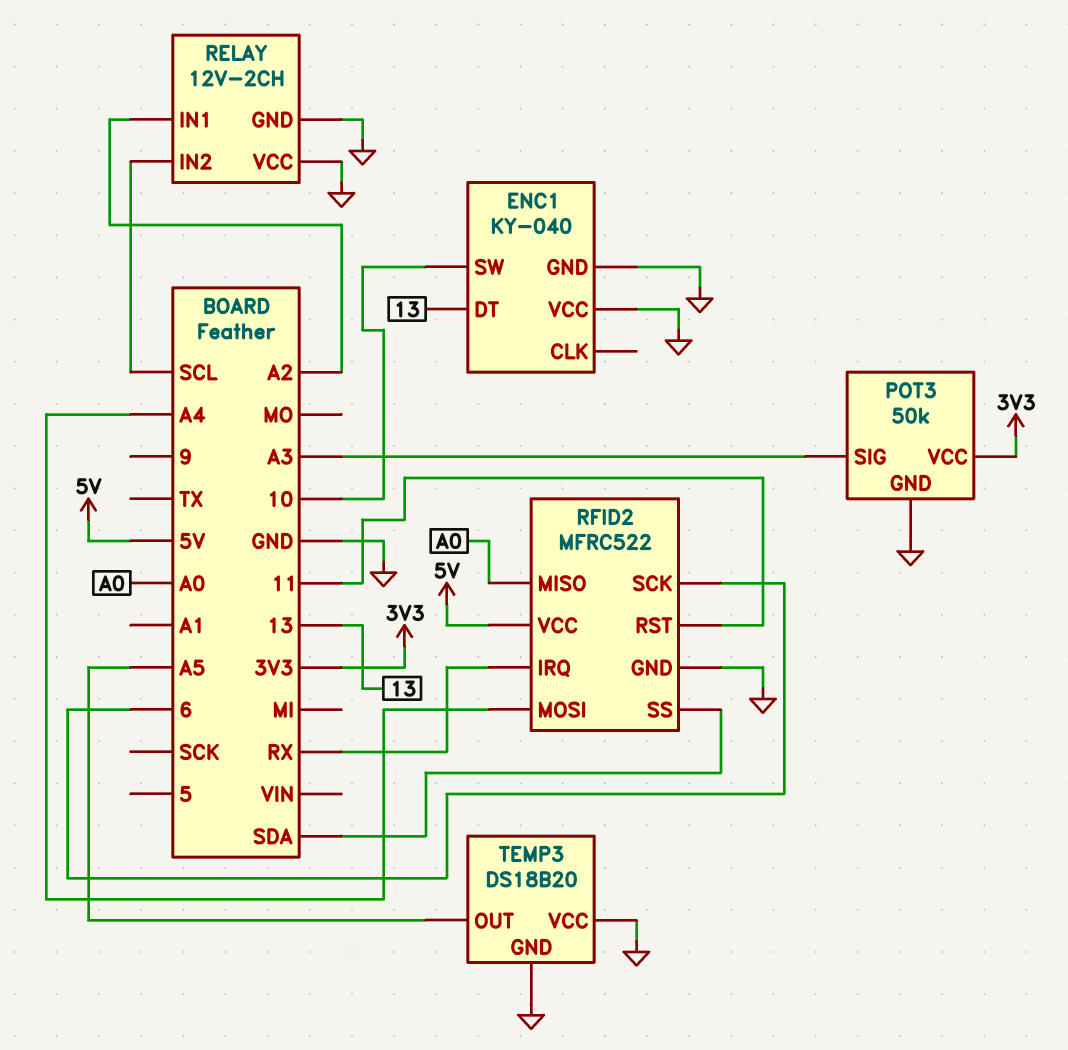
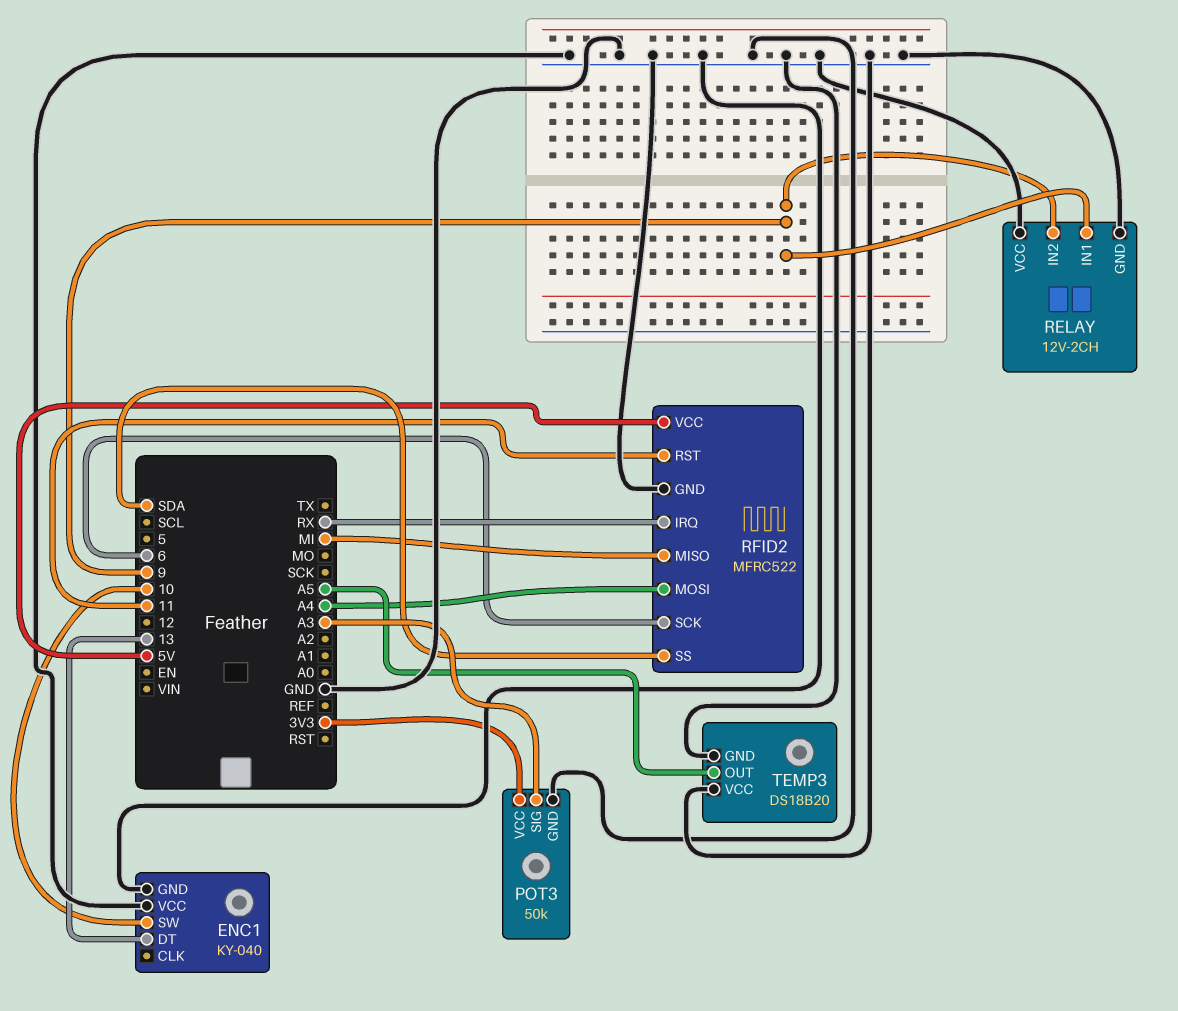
RELAY pin IN1: A2 -> 9
RELAY pin IN2: SCL -> 9
RFID2 pin MISO: A0 -> MI

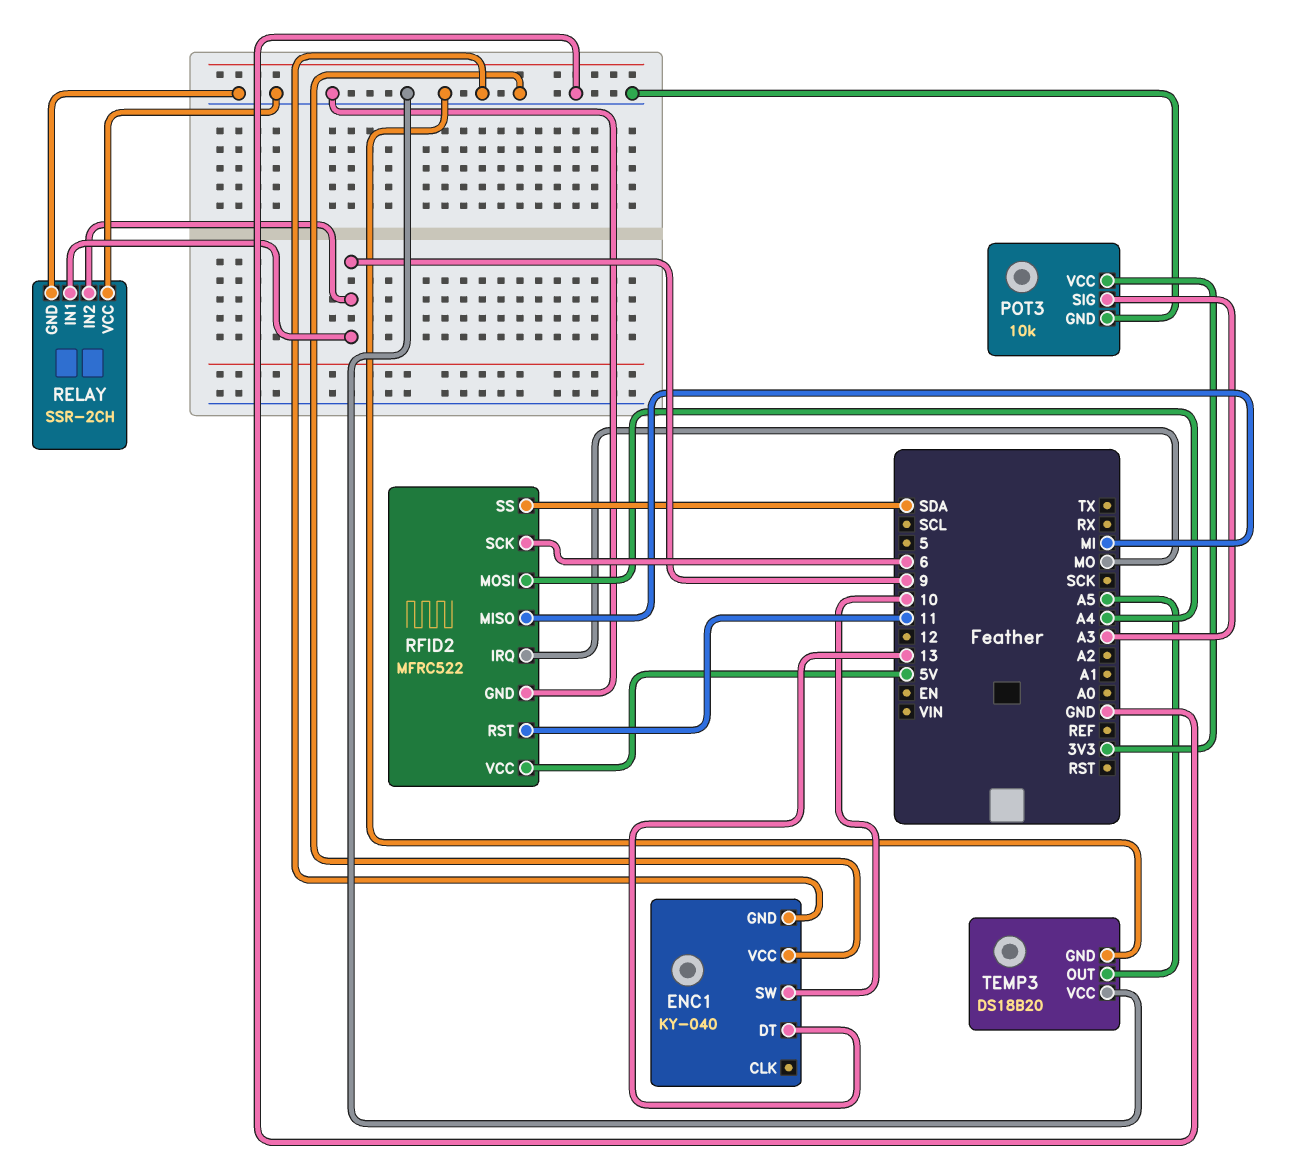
POT3: 50k -> 10k
RELAY: 12V-2CH -> SSR-2CH
RFID2 pin IRQ: RX -> MO

